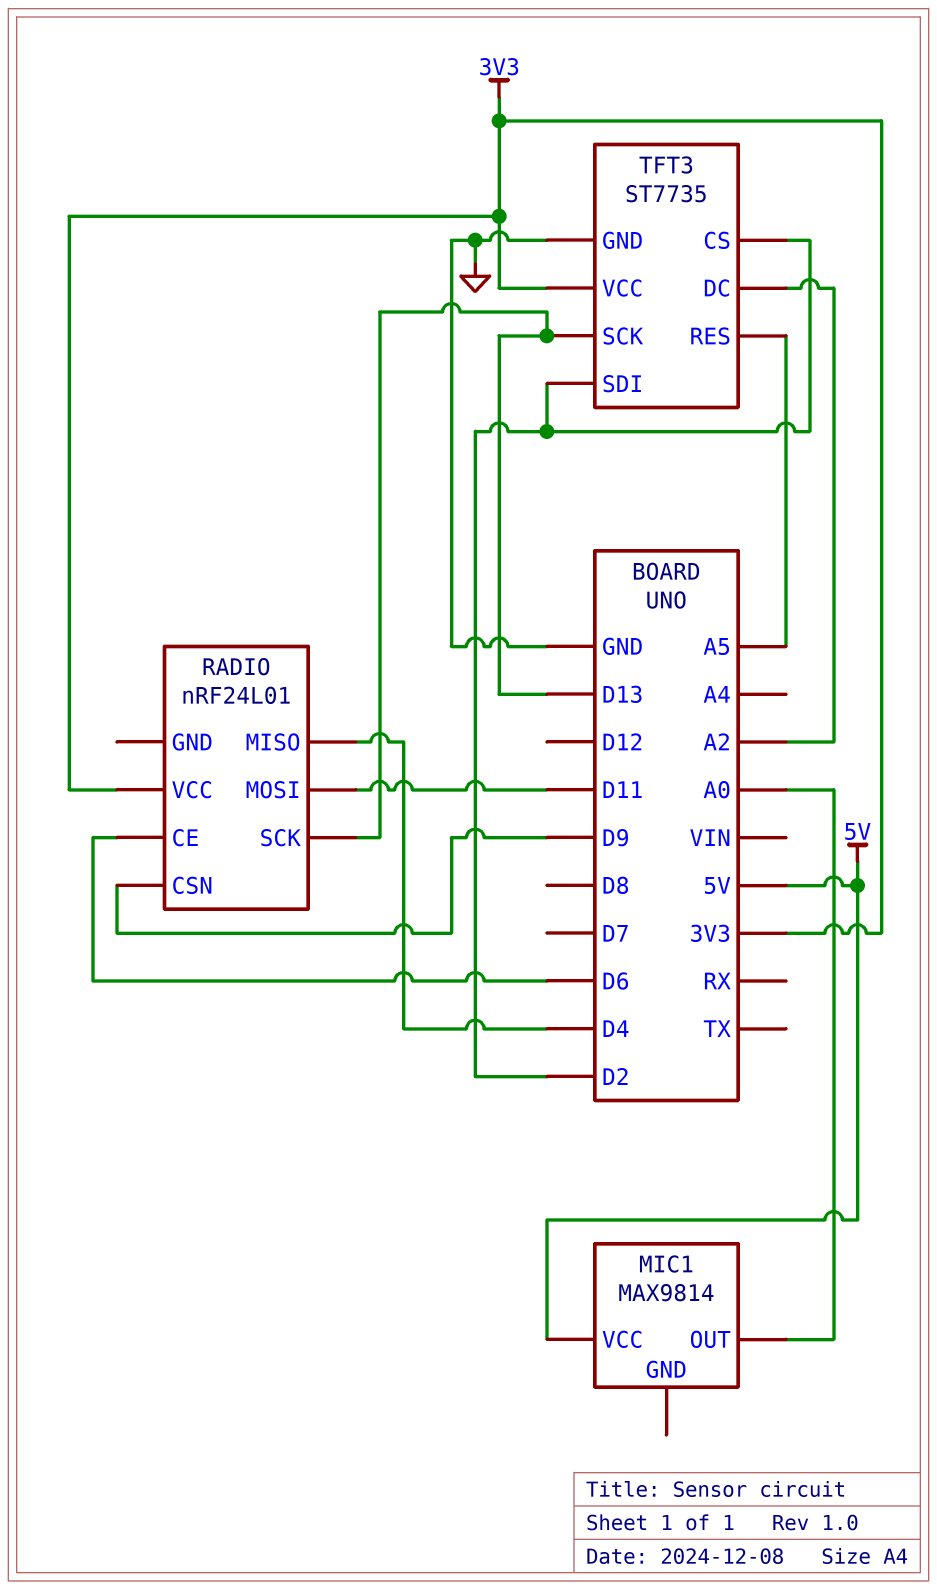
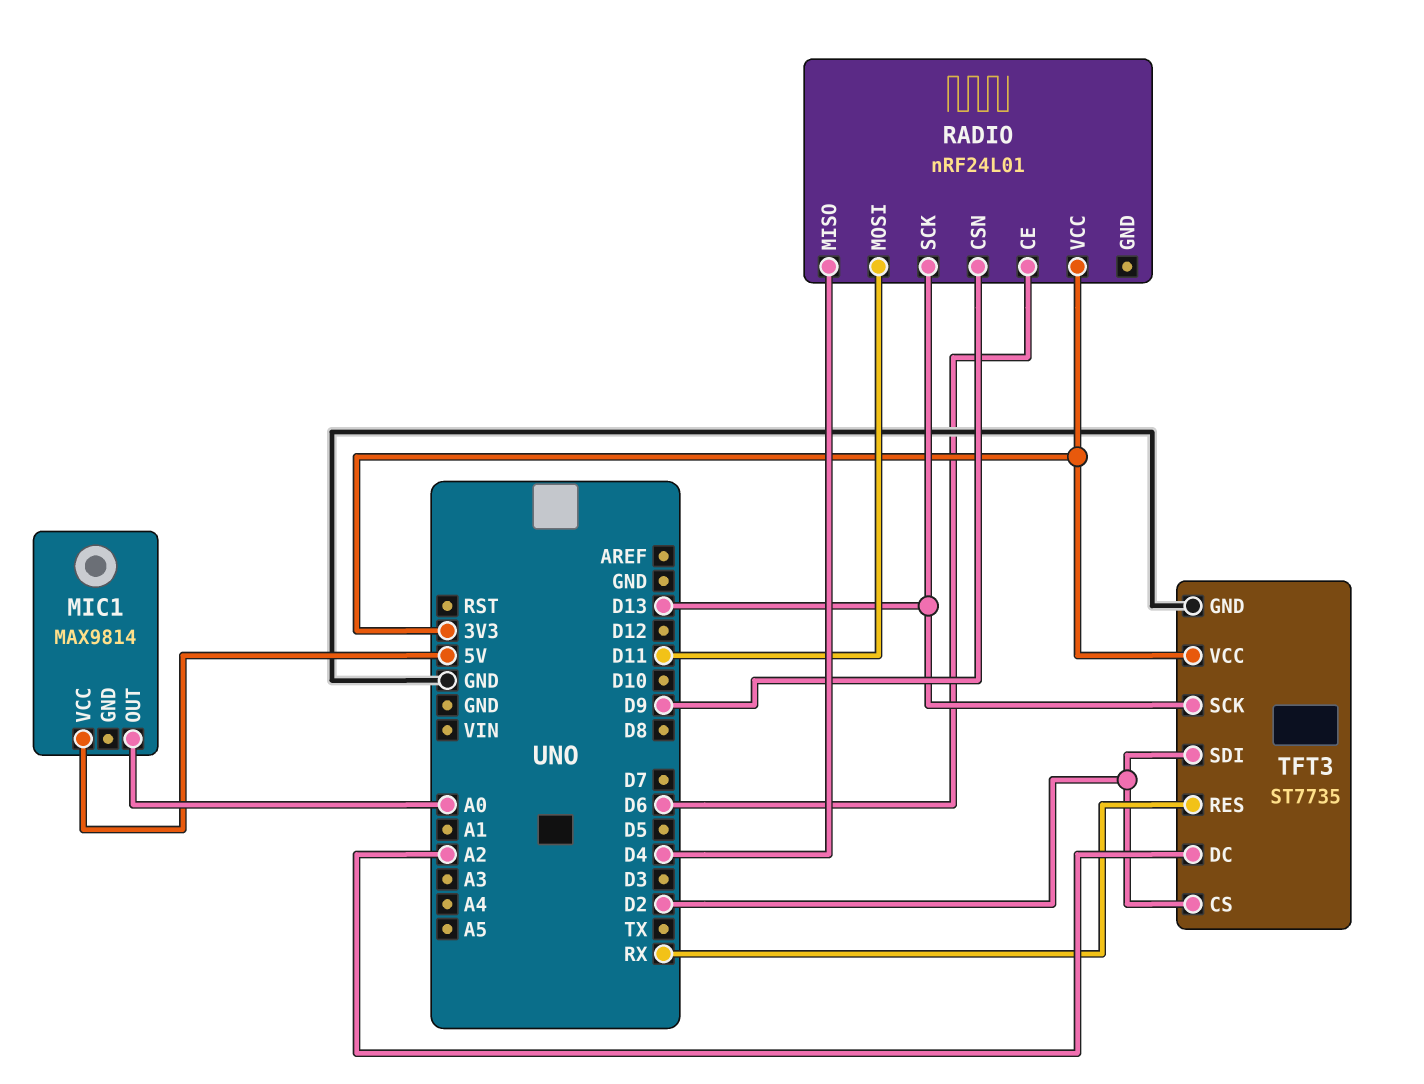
TFT3 pin RES: A5 -> RX

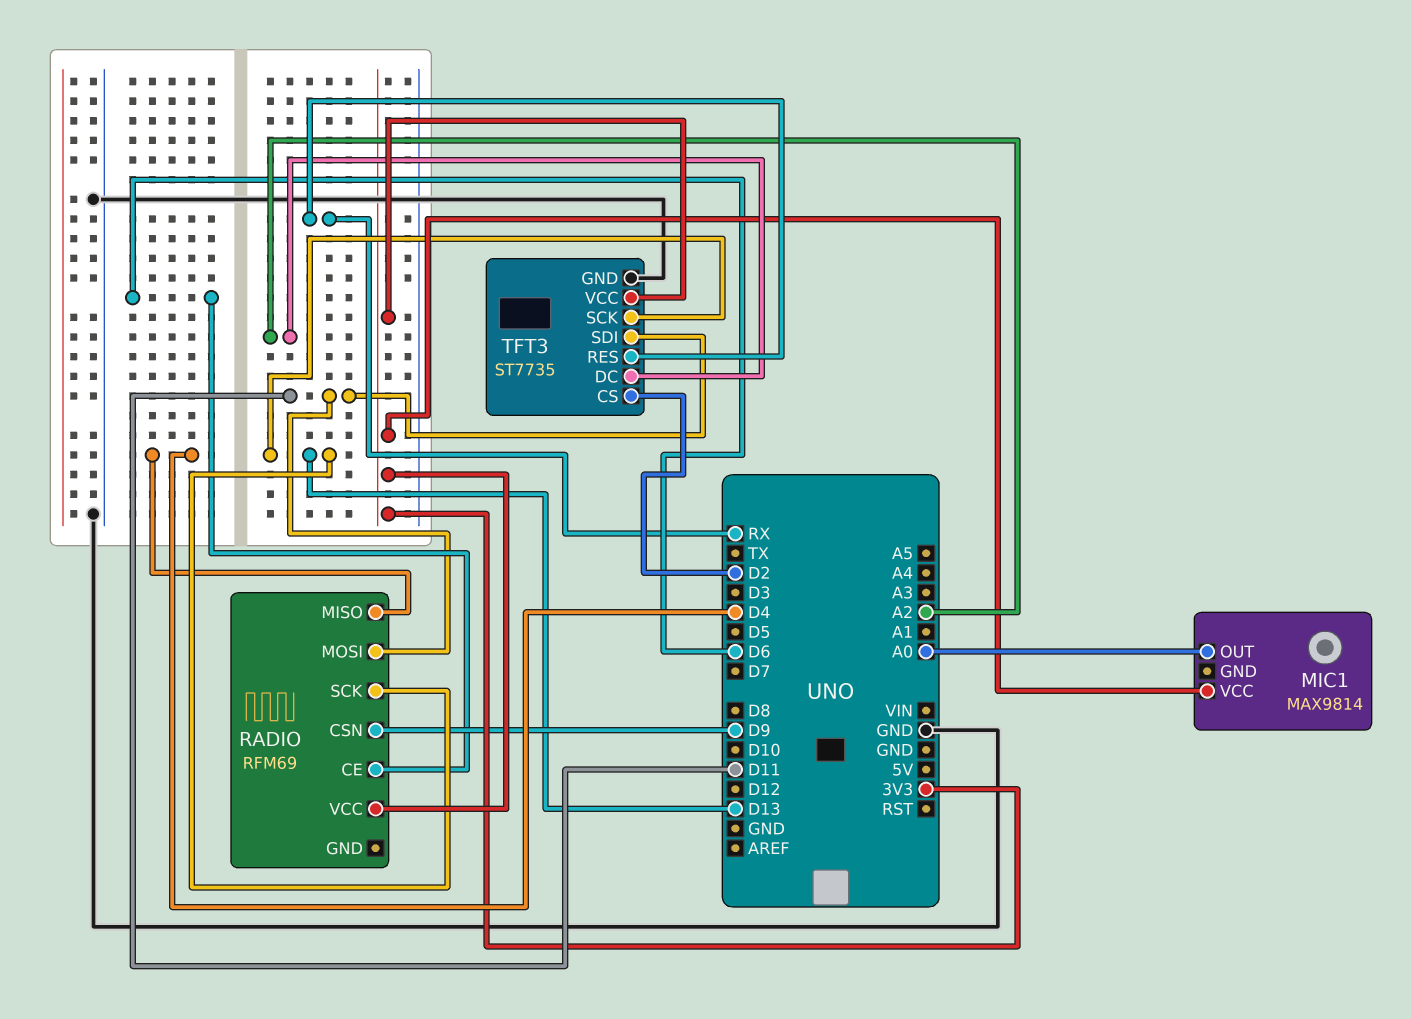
MIC1 pin VCC: 5V -> 3V3
RADIO: nRF24L01 -> RFM69
TFT3 pin SDI: D2 -> D11

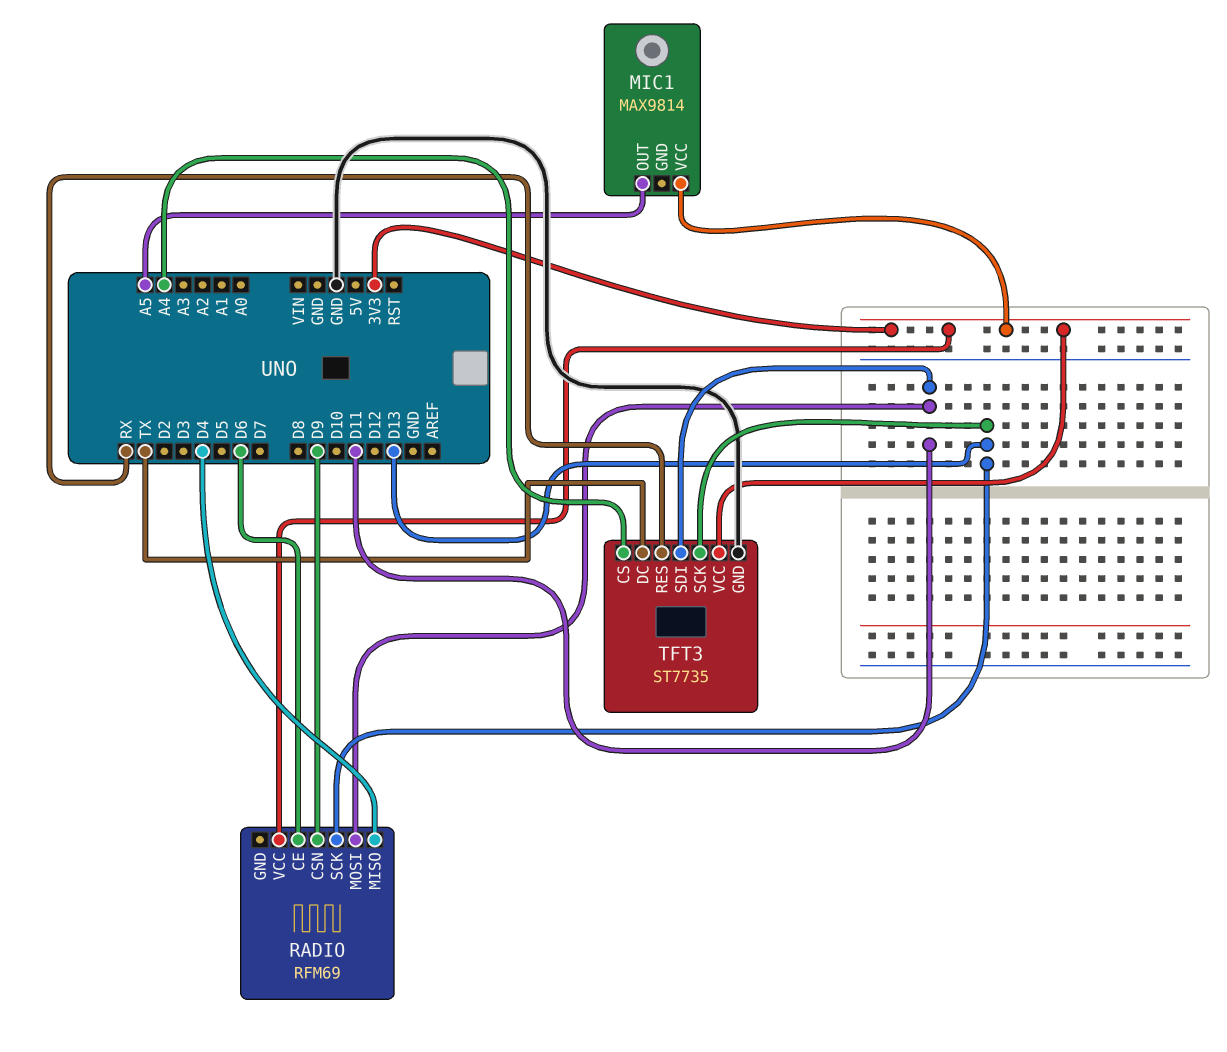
MIC1 pin OUT: A0 -> A5
TFT3 pin CS: D2 -> A4
TFT3 pin DC: A2 -> TX

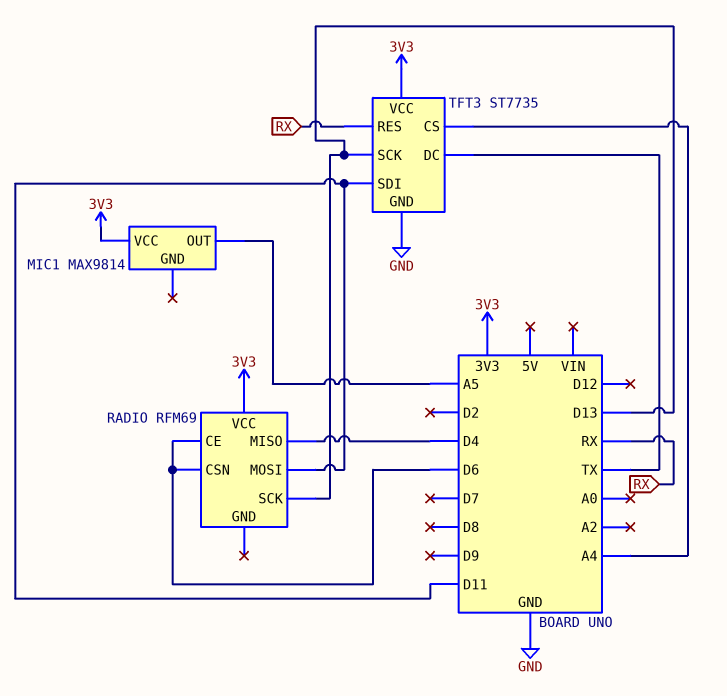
RADIO pin CSN: D9 -> D6

